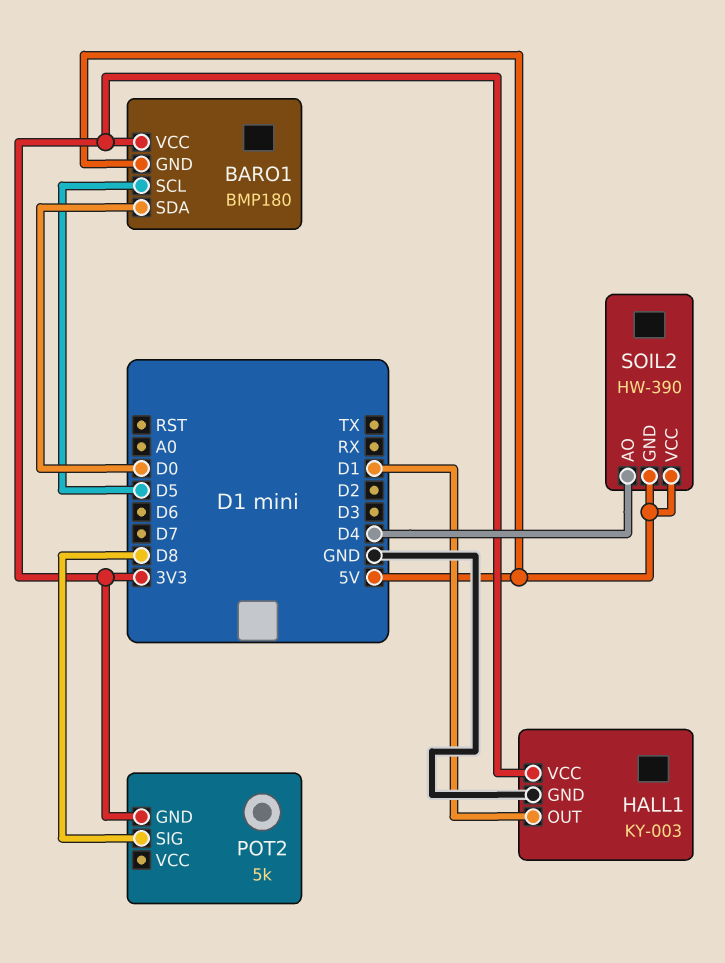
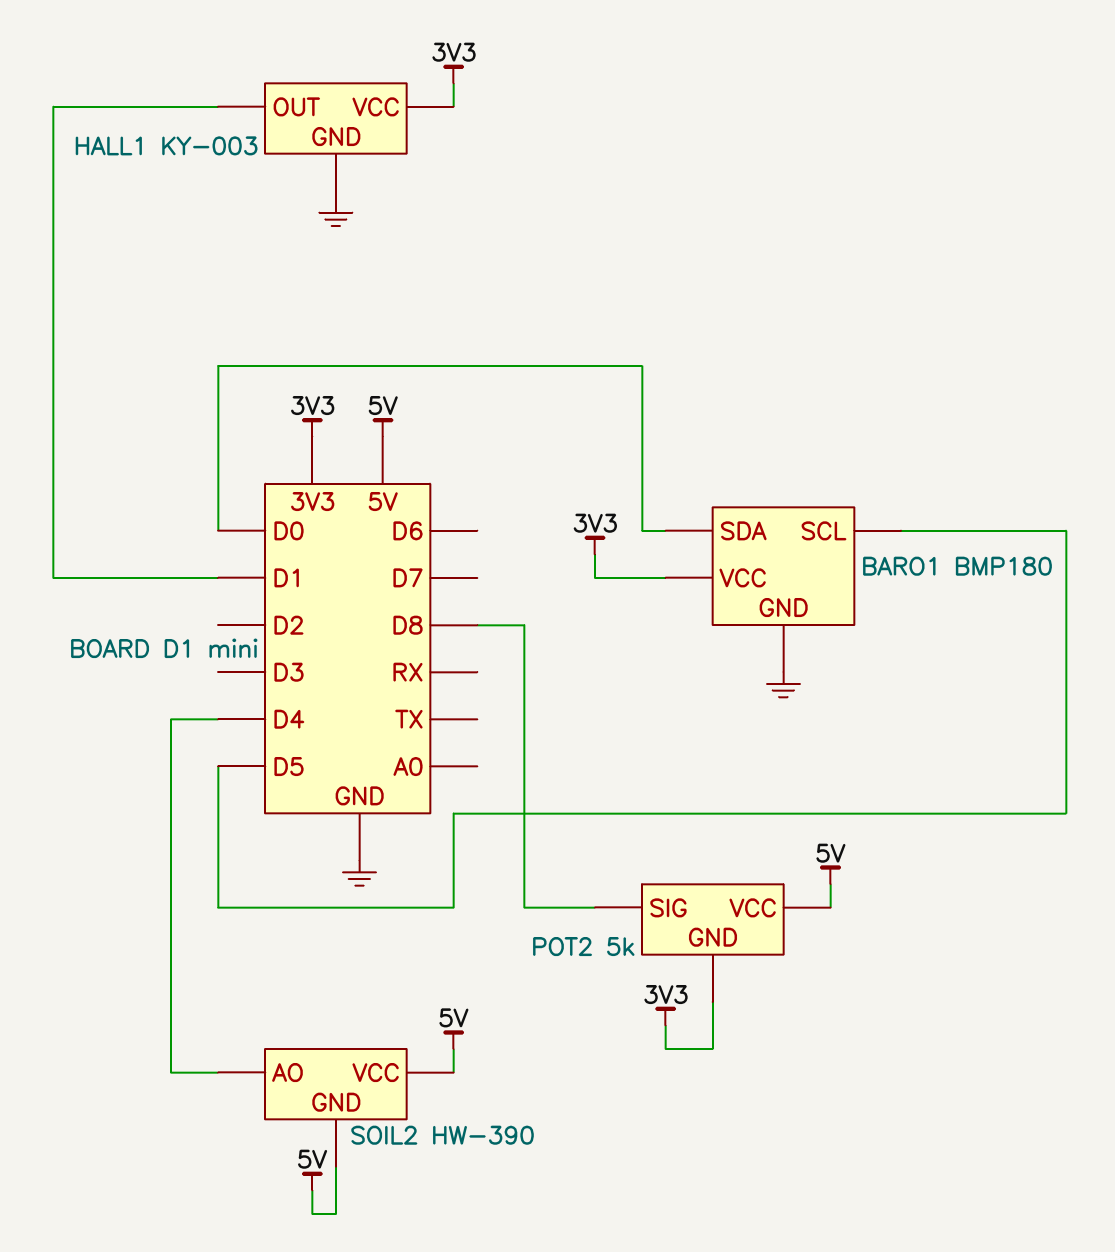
BARO1 pin GND: 5V -> GND
POT2 pin VCC: none -> 5V

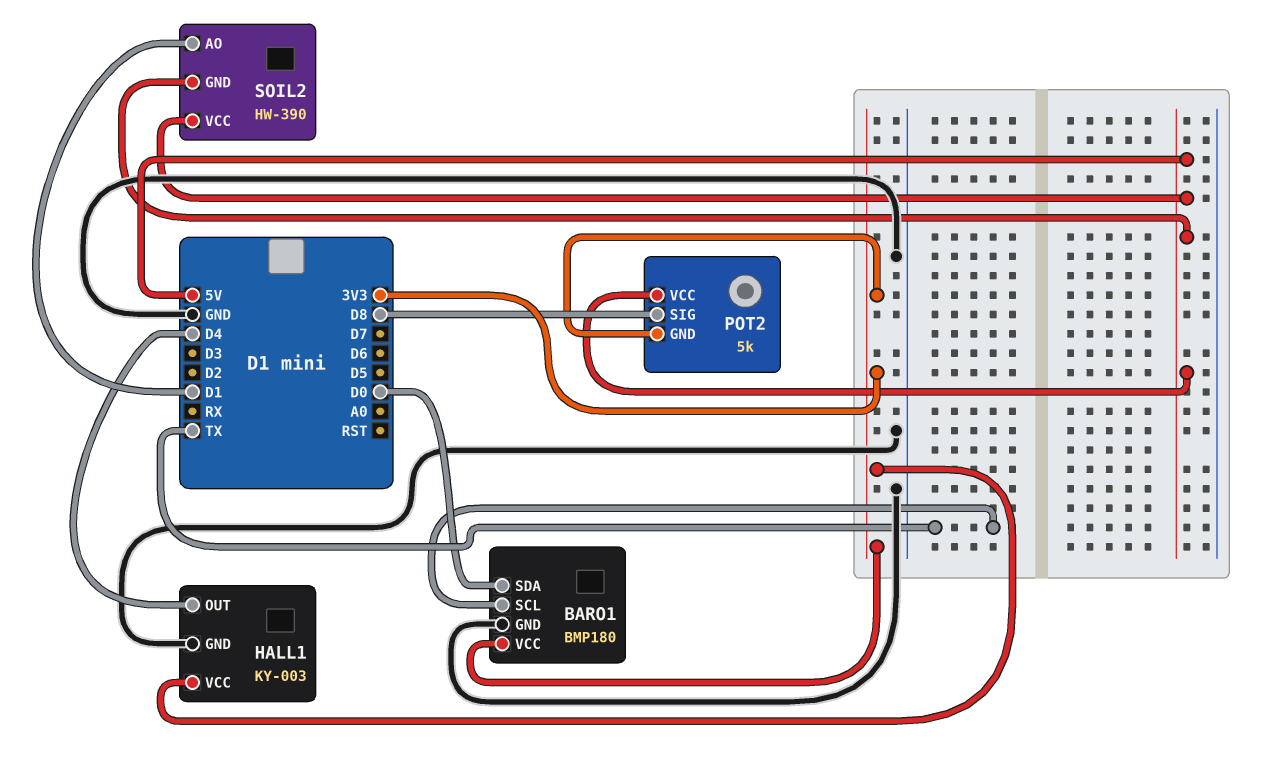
BARO1 pin SCL: D5 -> TX
HALL1 pin OUT: D1 -> D4
SOIL2 pin AO: D4 -> D1

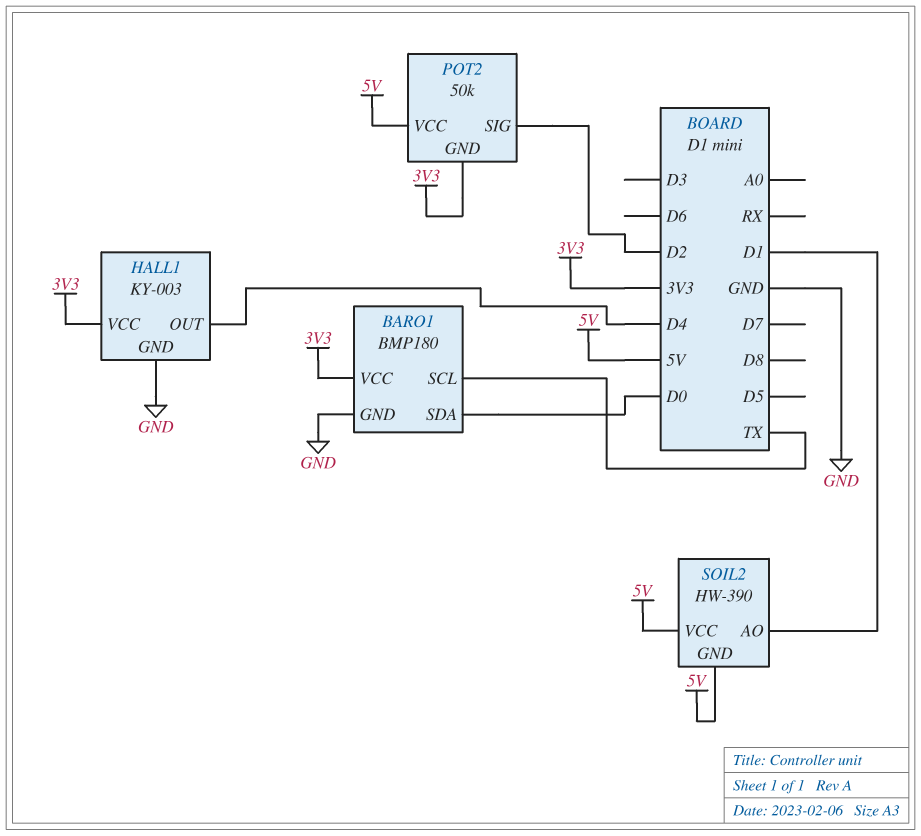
POT2: 5k -> 50k
POT2 pin SIG: D8 -> D2

